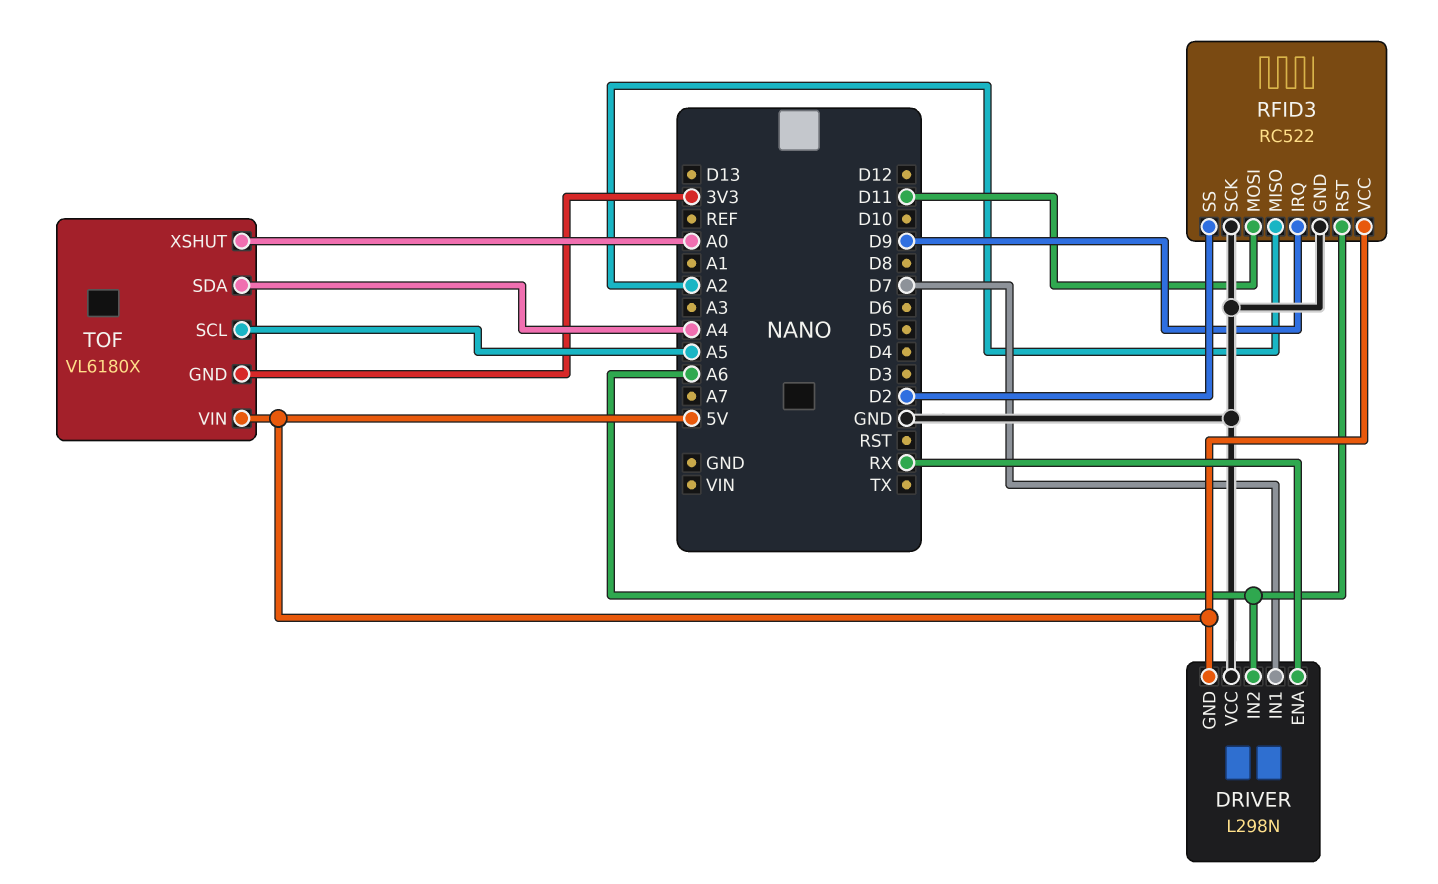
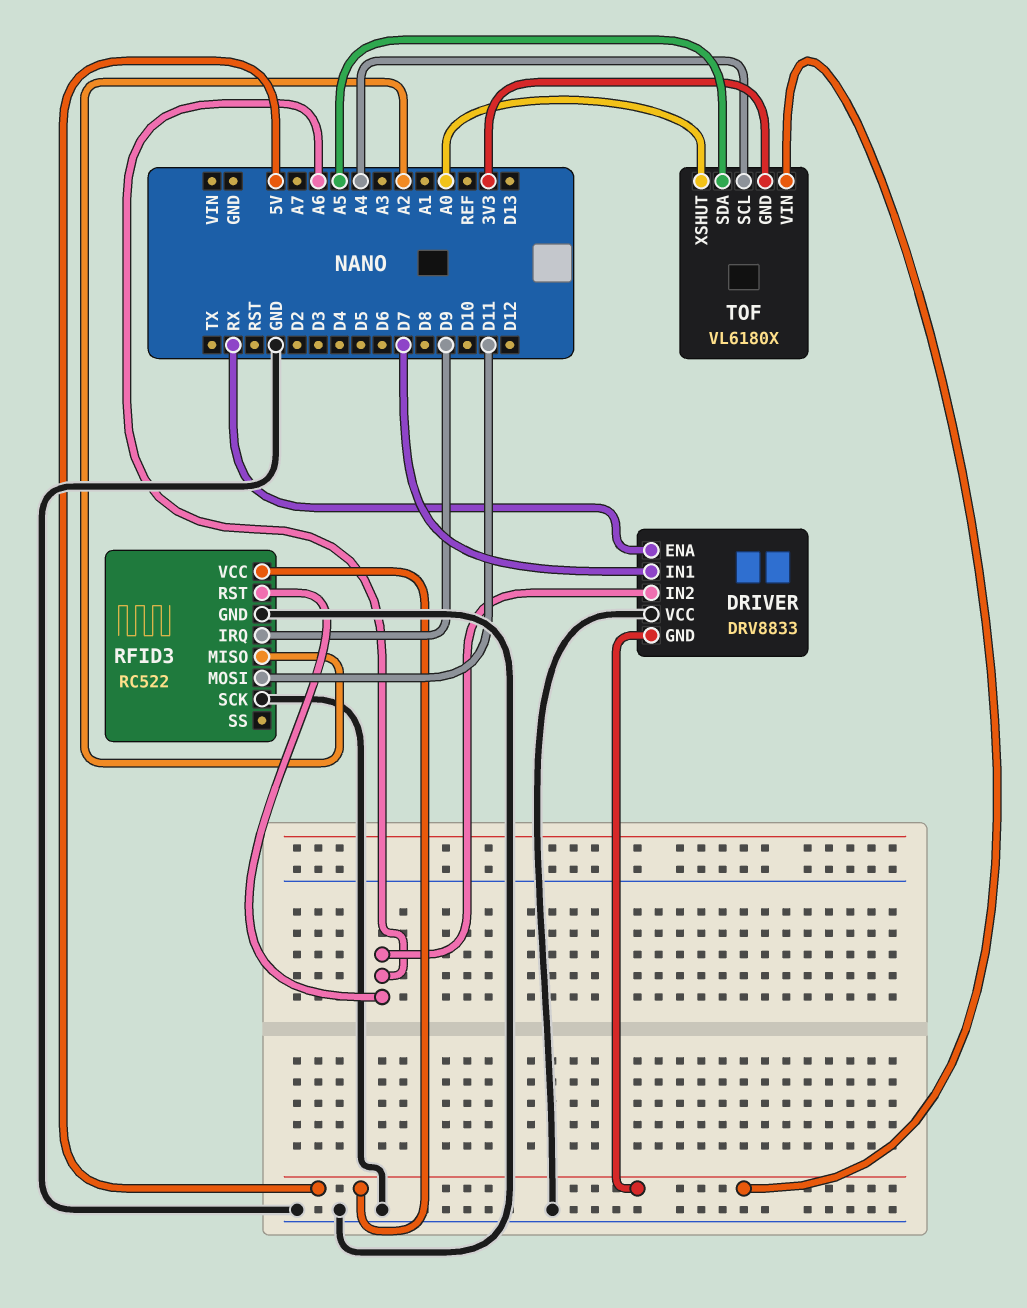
DRIVER: L298N -> DRV8833
RFID3 pin SS: D2 -> none
TOF pin SCL: A5 -> A4
TOF pin SDA: A4 -> A5

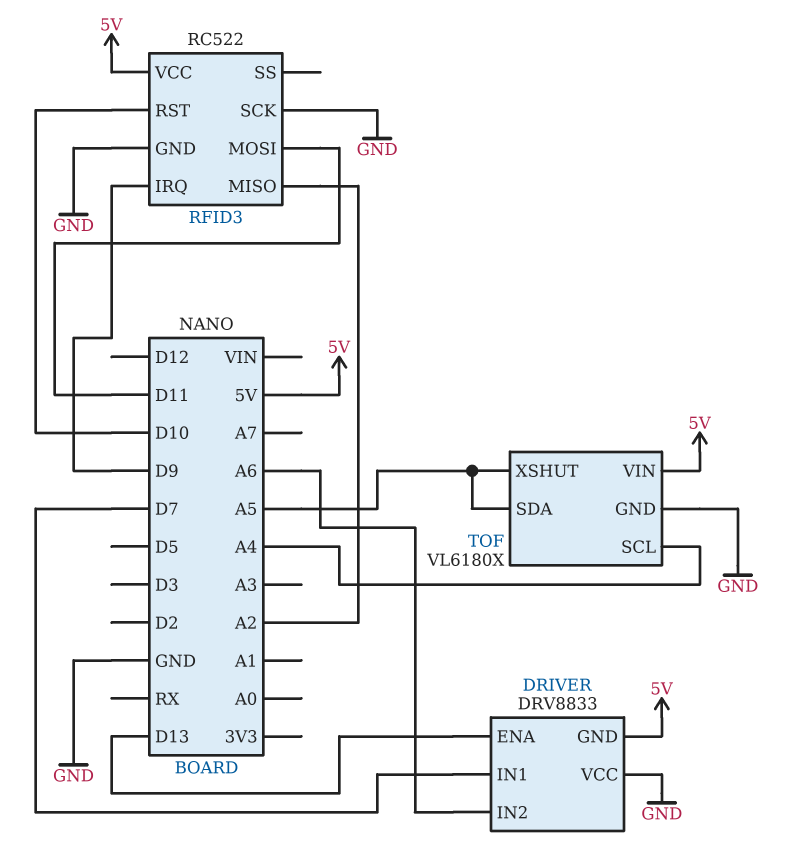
DRIVER pin ENA: RX -> D13
RFID3 pin RST: A6 -> D10
TOF pin GND: 3V3 -> GND
TOF pin XSHUT: A0 -> A5

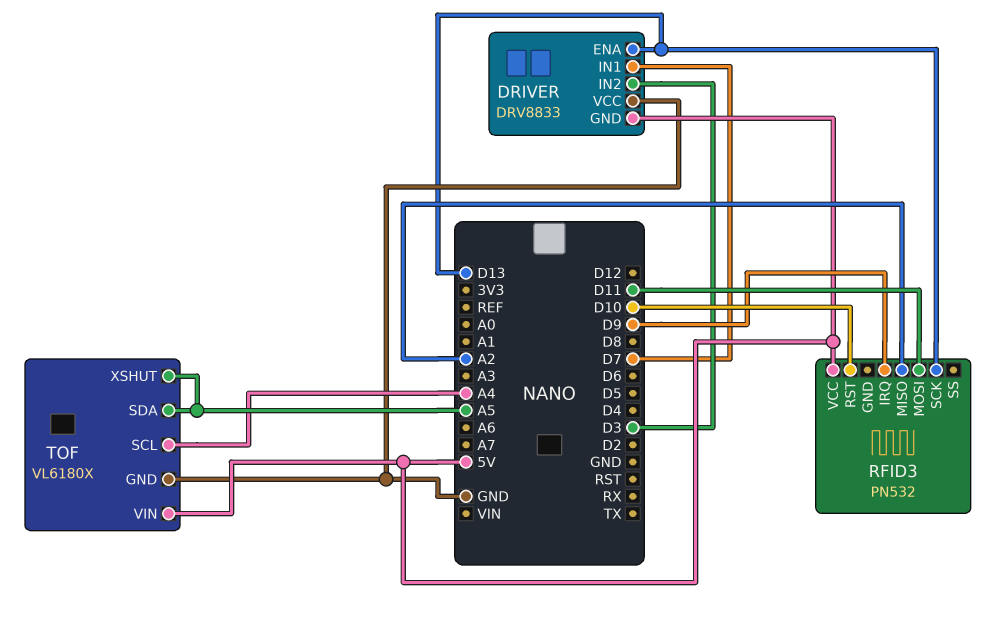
DRIVER pin IN2: A6 -> D3
RFID3: RC522 -> PN532
RFID3 pin GND: GND -> none
RFID3 pin SCK: GND -> D13

